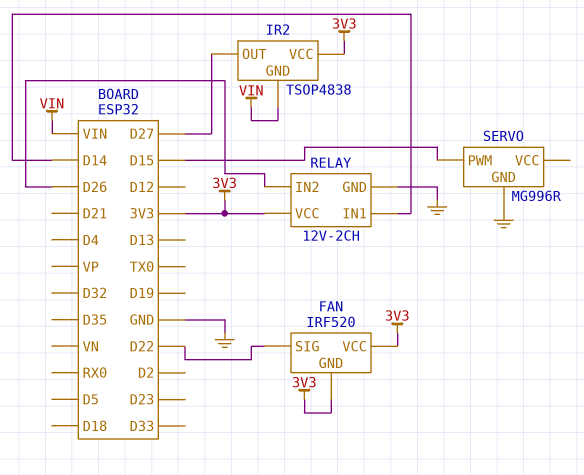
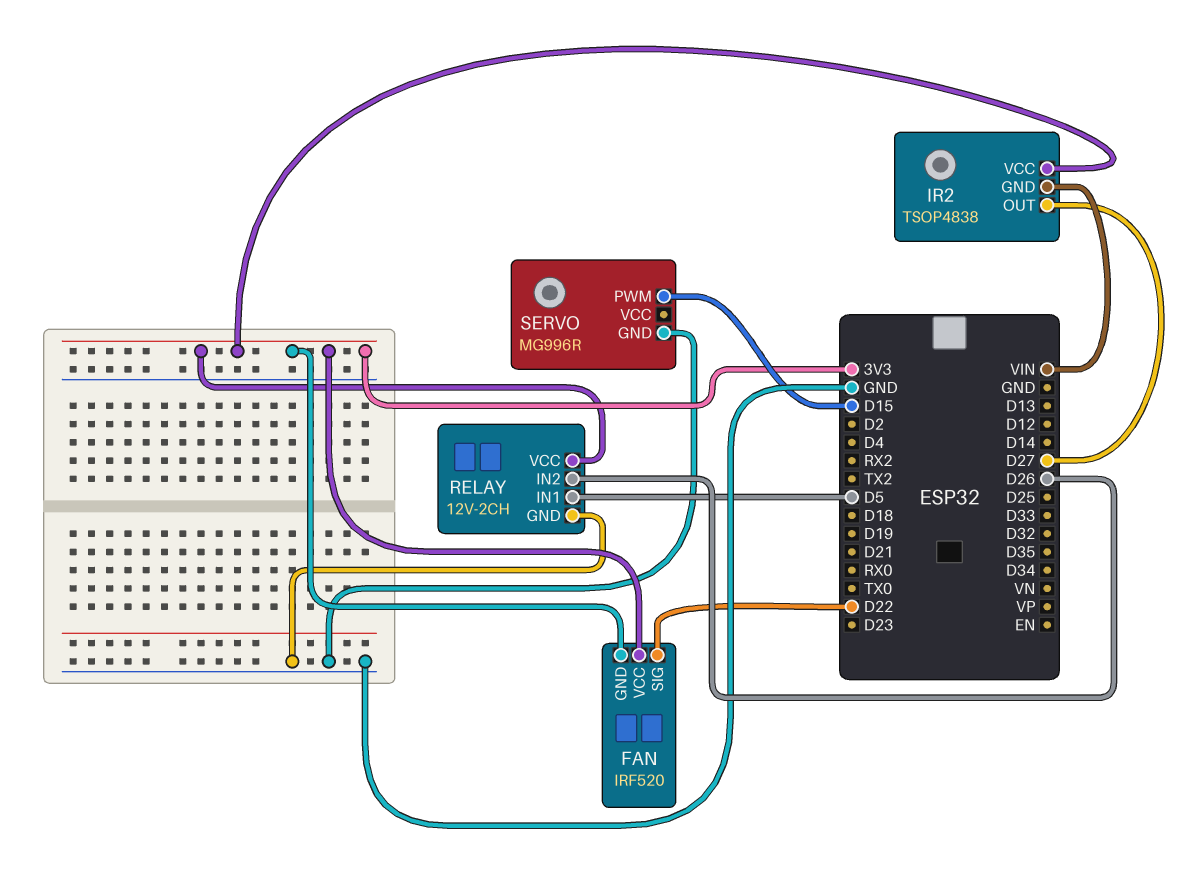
RELAY pin IN1: D14 -> D5

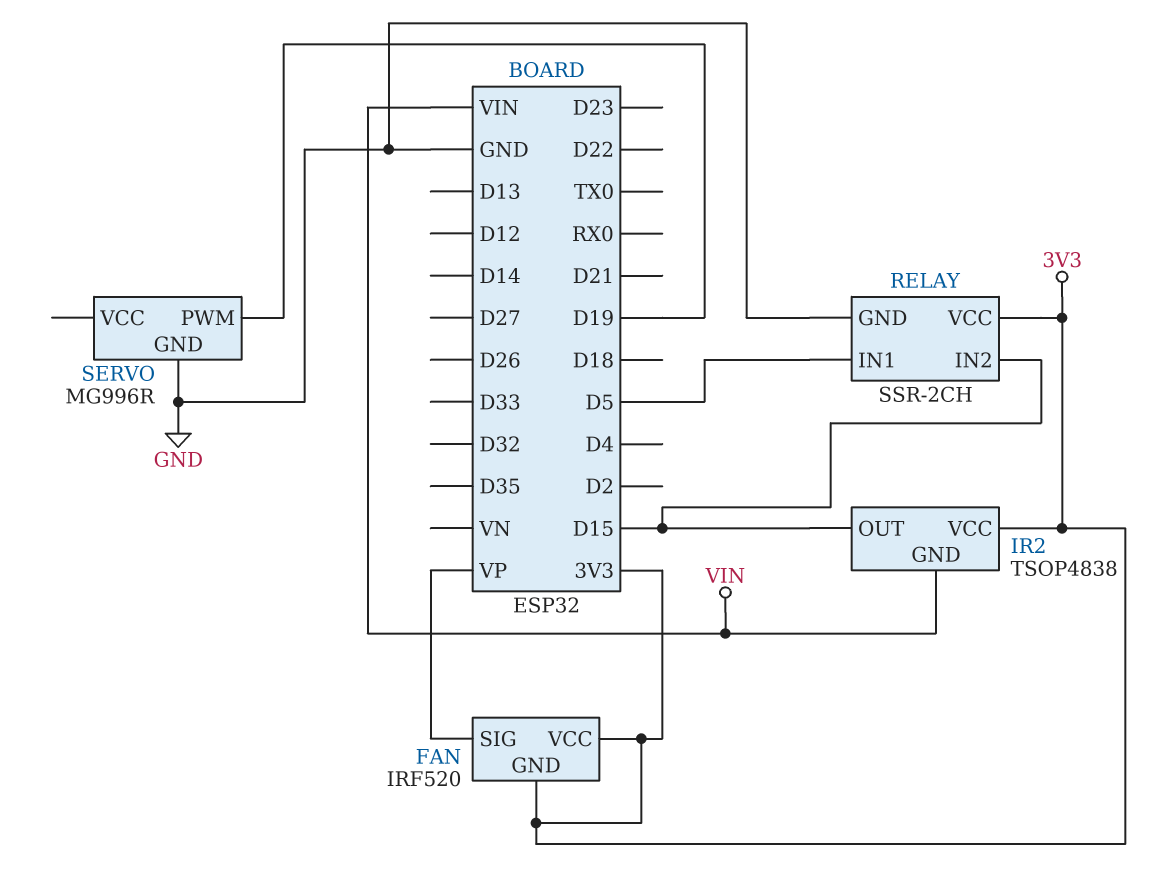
FAN pin SIG: D22 -> VP
IR2 pin OUT: D27 -> D15
RELAY: 12V-2CH -> SSR-2CH
RELAY pin IN2: D26 -> D15
SERVO pin PWM: D15 -> D19

